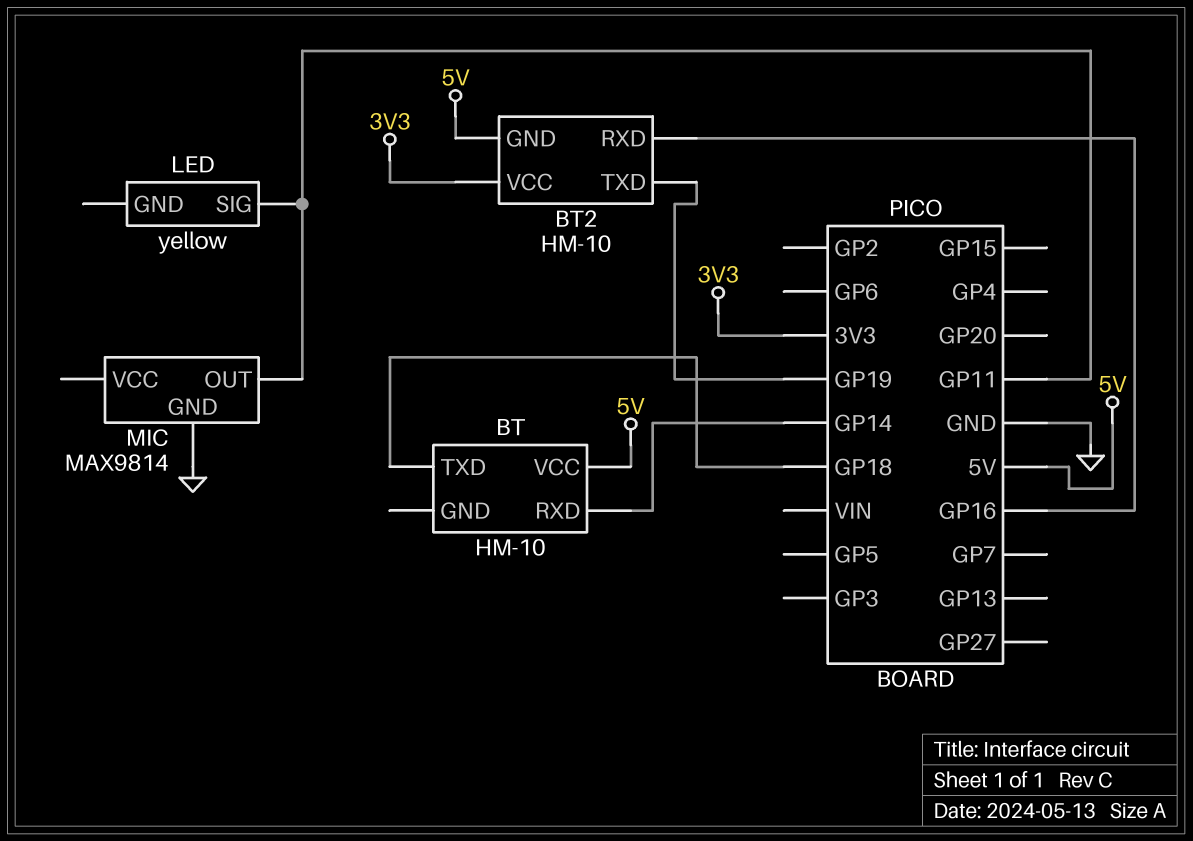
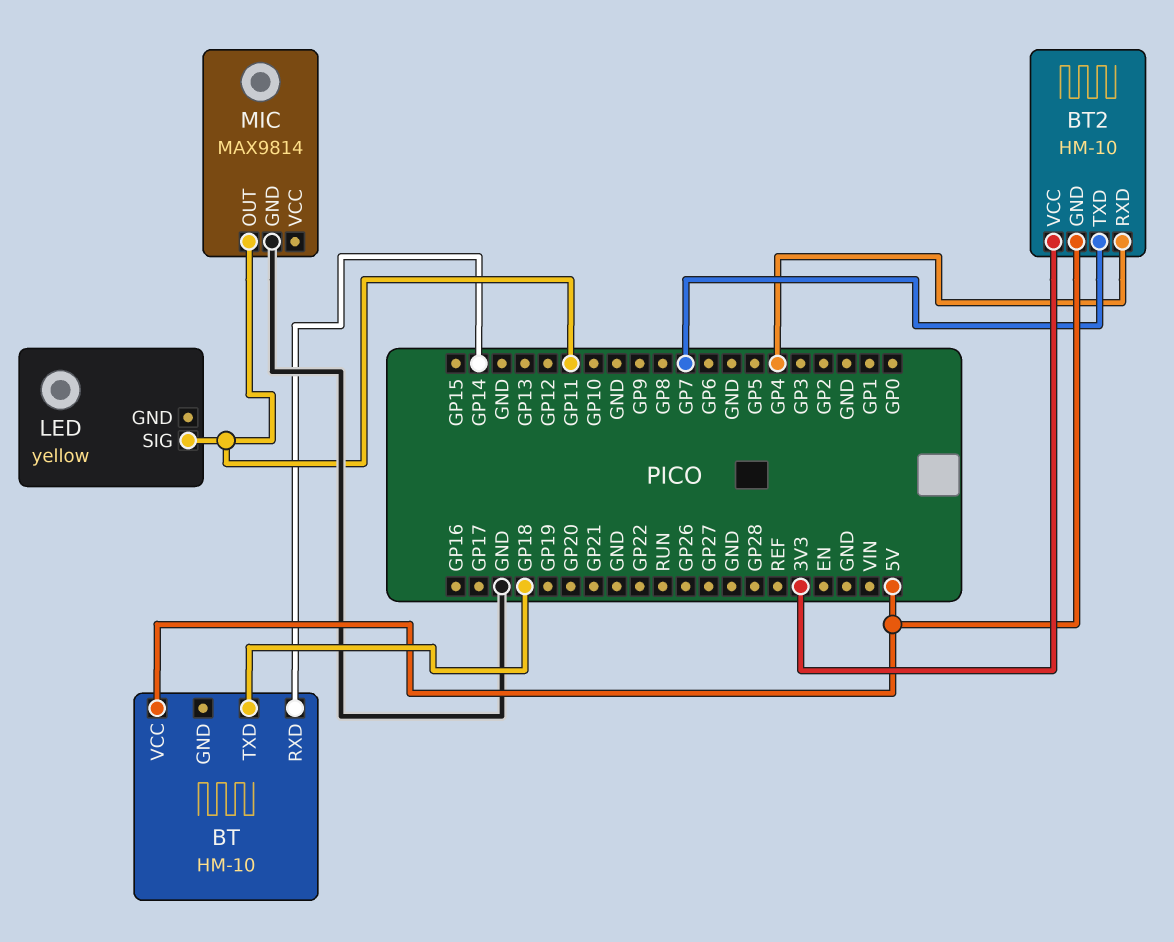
BT2 pin RXD: GP16 -> GP4
BT2 pin TXD: GP19 -> GP7

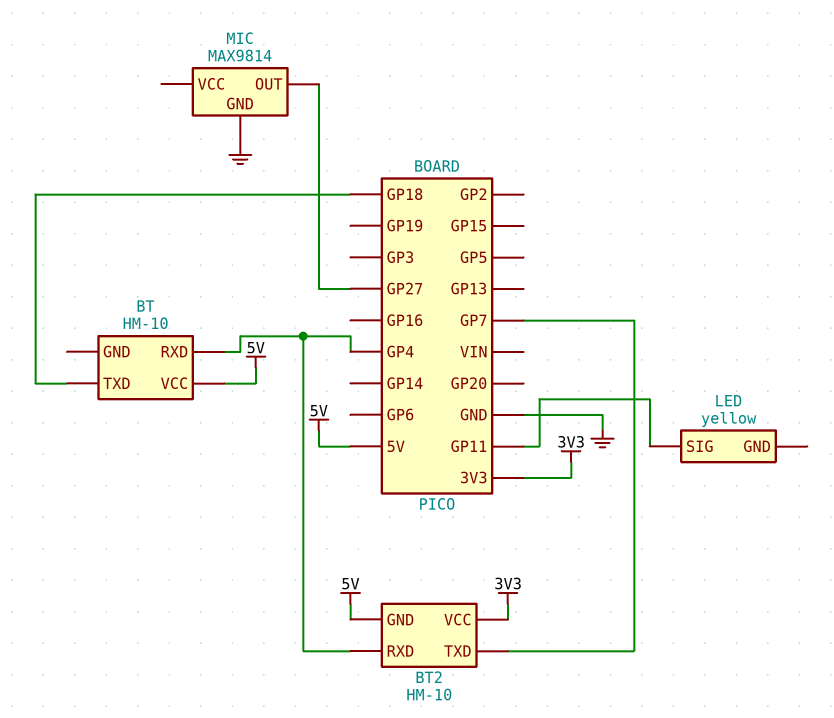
BT pin RXD: GP14 -> GP4
MIC pin OUT: GP11 -> GP27

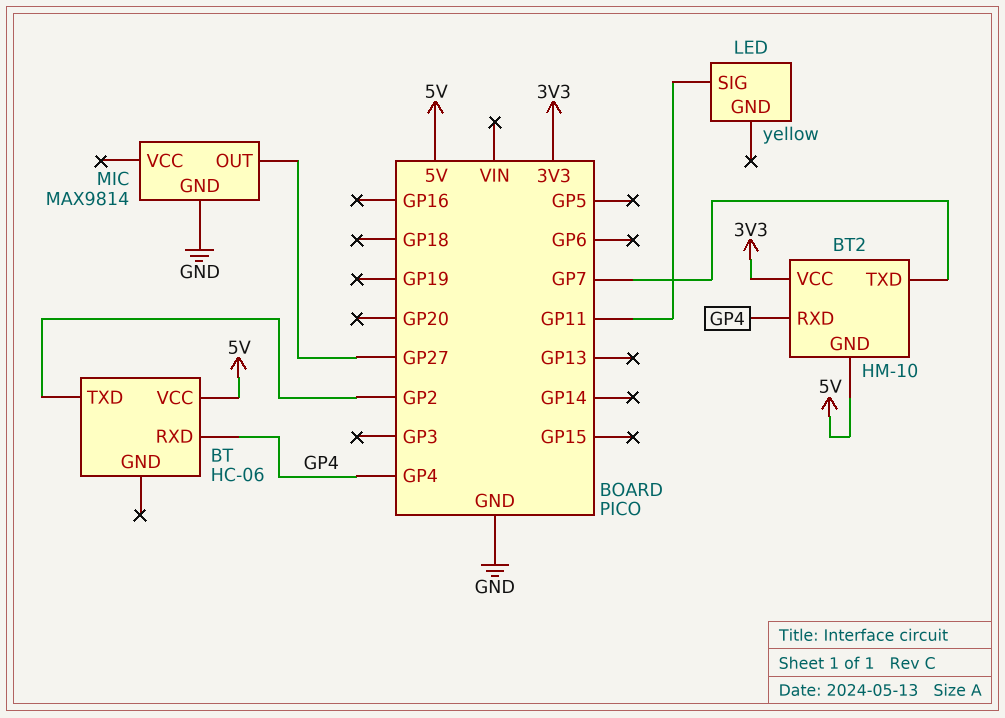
BT: HM-10 -> HC-06
BT pin TXD: GP18 -> GP2

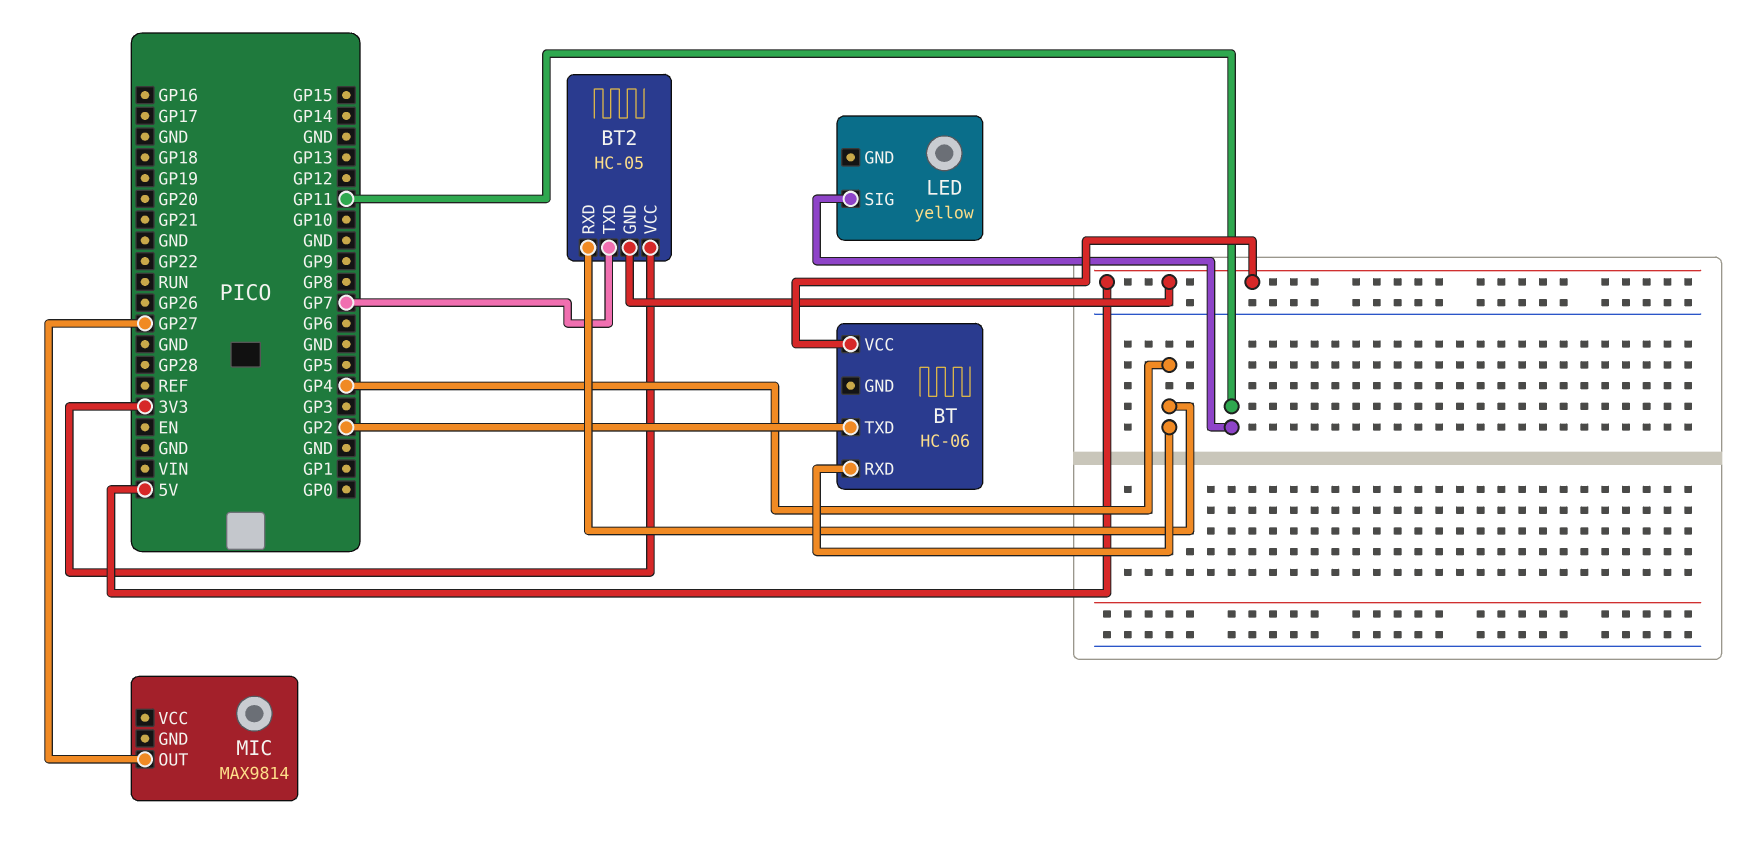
BT2: HM-10 -> HC-05
MIC pin GND: GND -> none

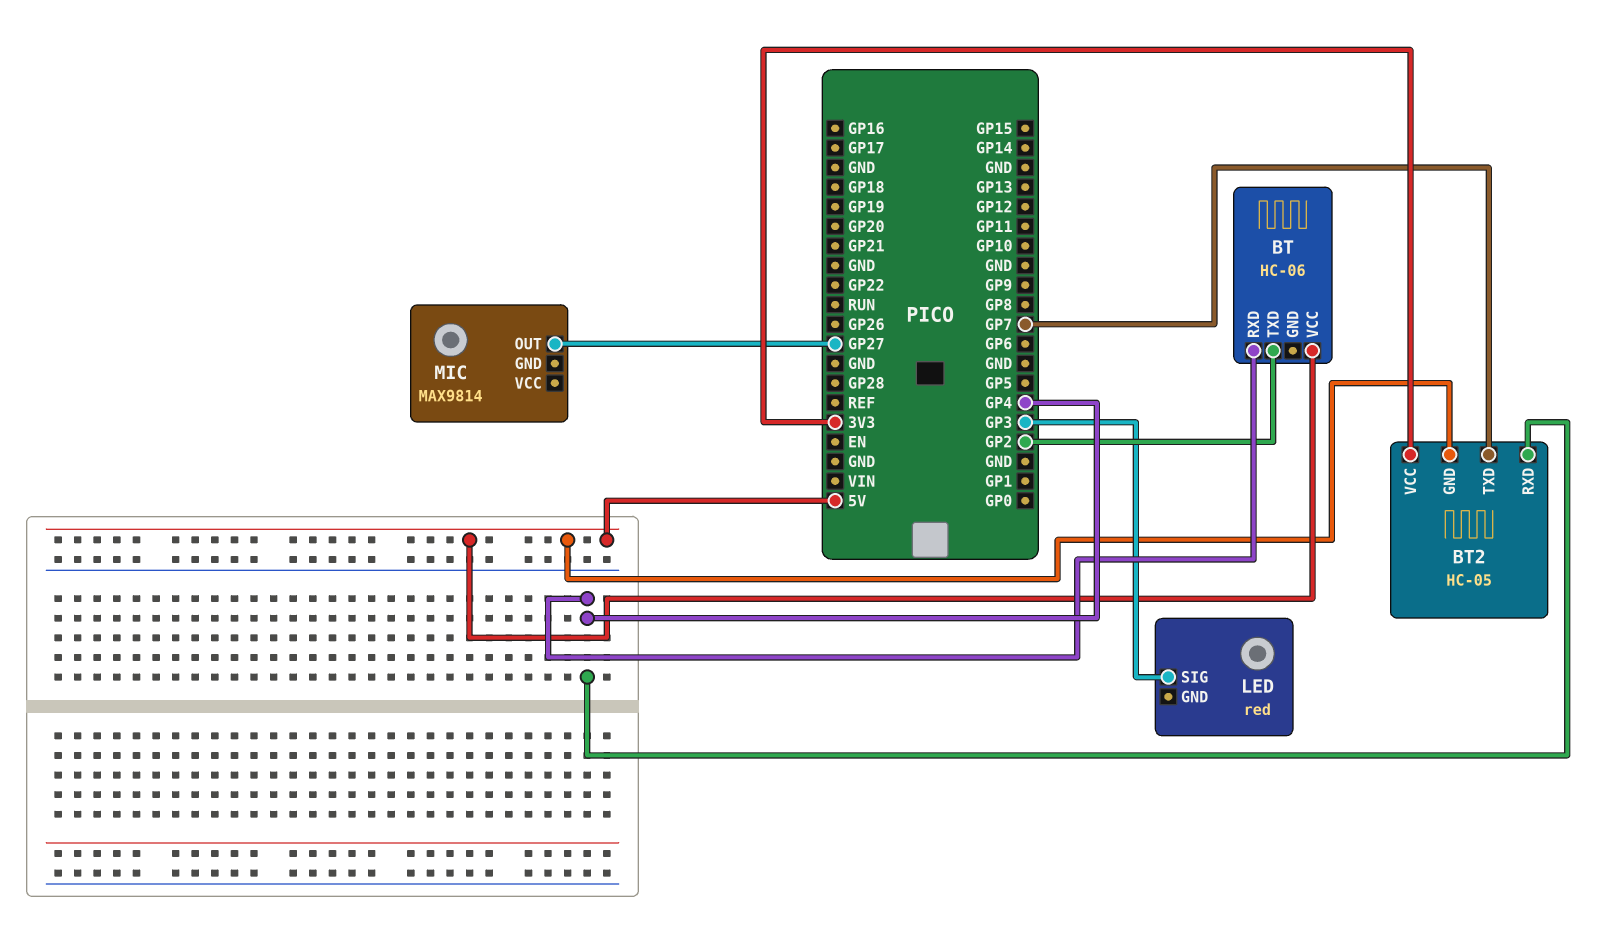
LED: yellow -> red
LED pin SIG: GP11 -> GP3

